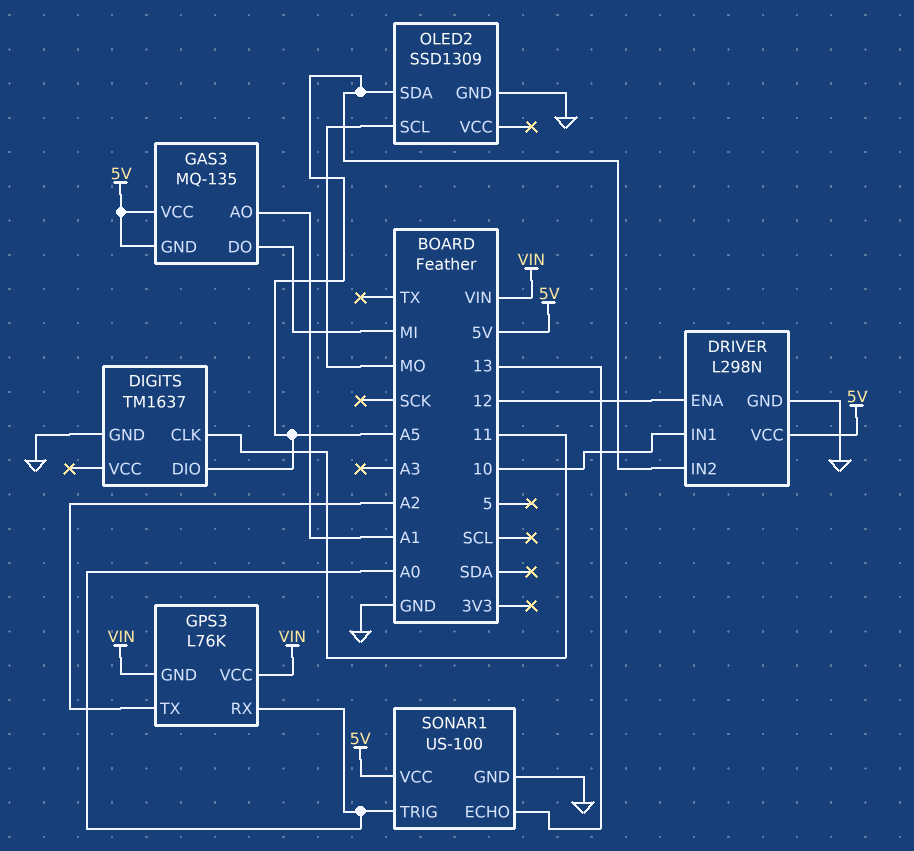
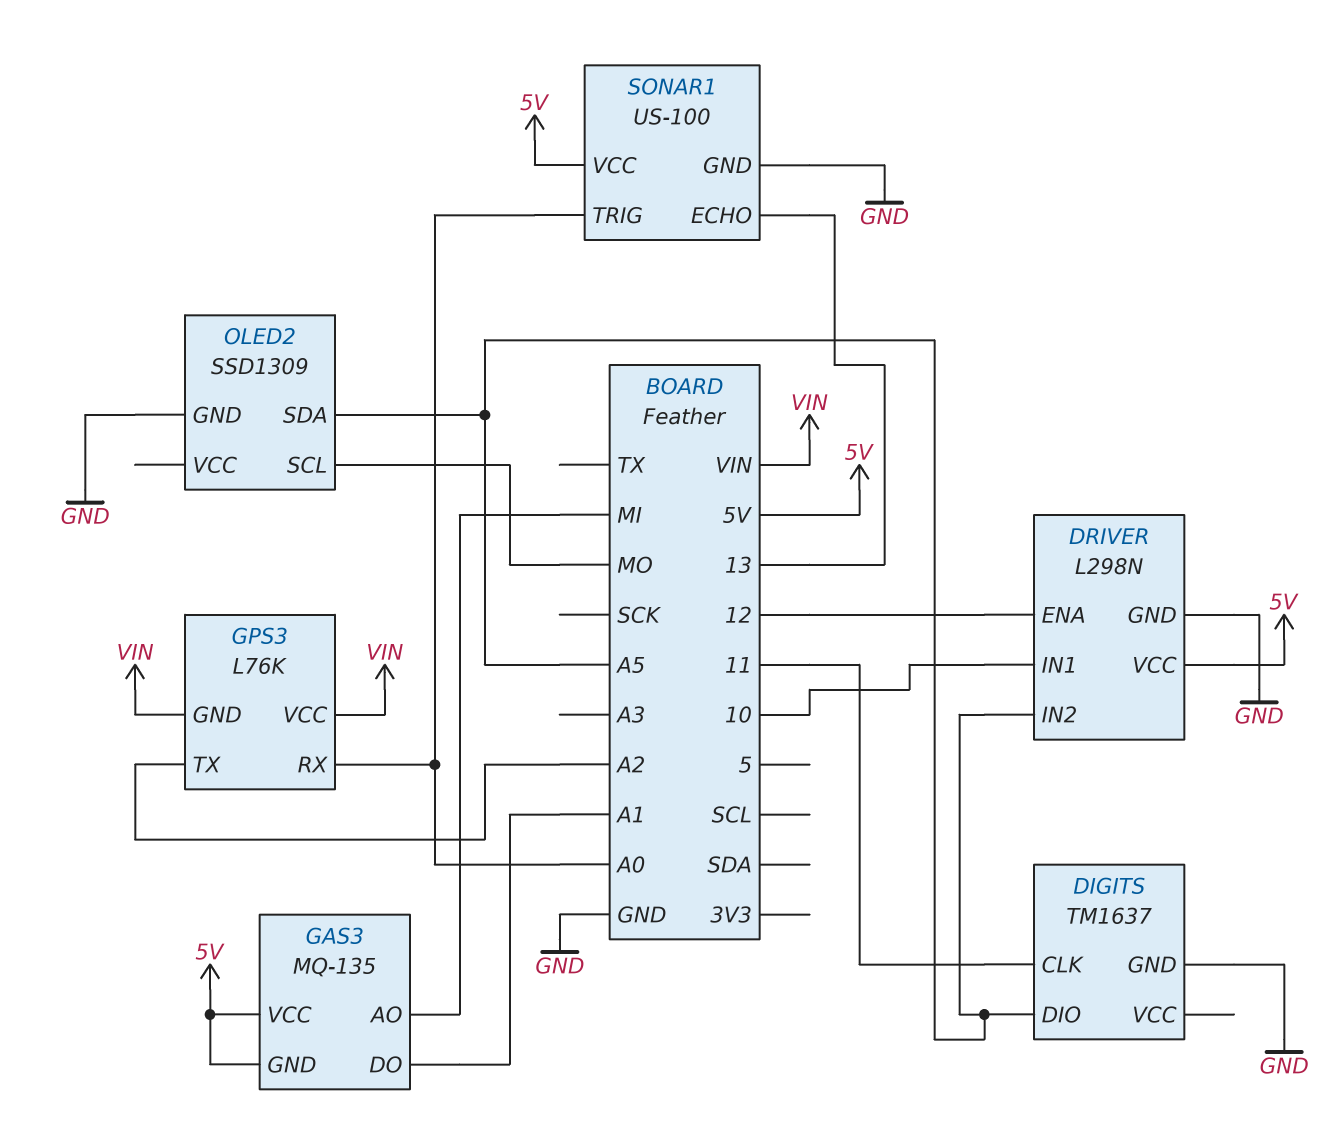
GAS3 pin AO: A1 -> MI
GAS3 pin DO: MI -> A1

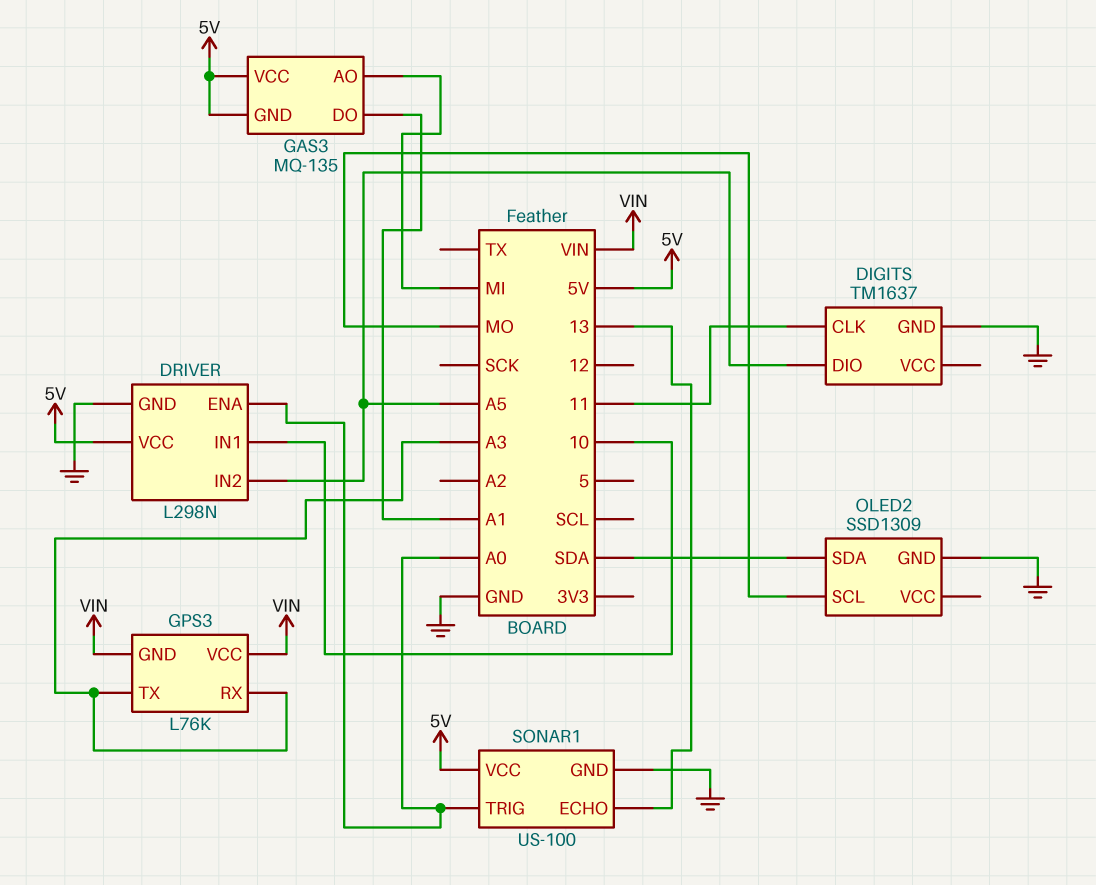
DRIVER pin ENA: 12 -> A0
GPS3 pin RX: A0 -> A3
GPS3 pin TX: A2 -> A3
OLED2 pin SDA: A5 -> SDA

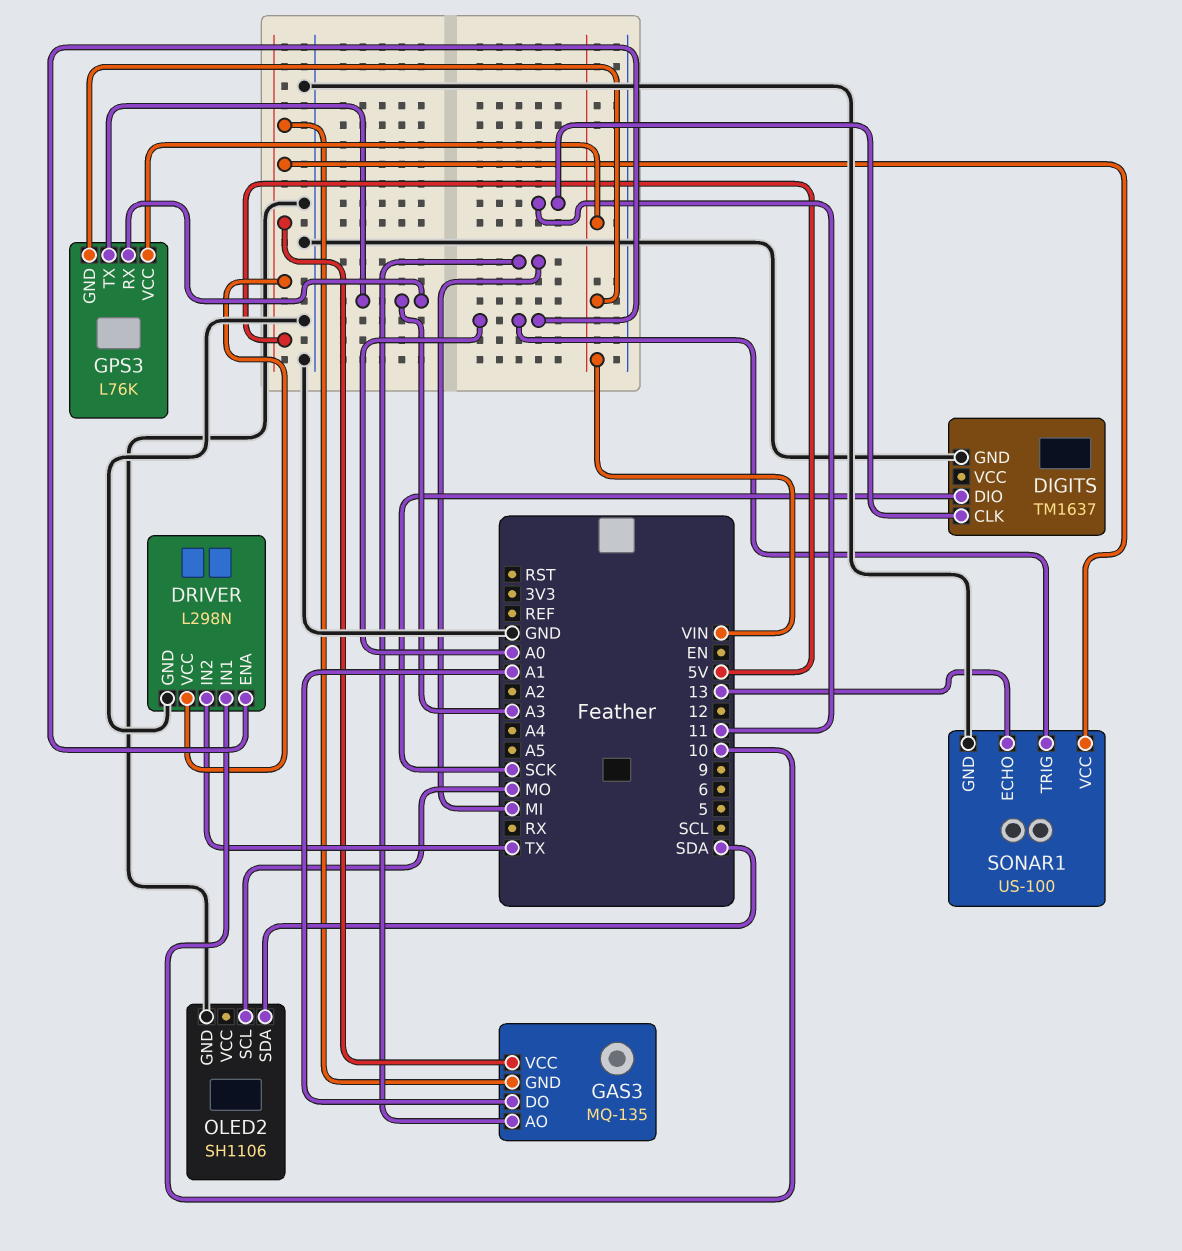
DIGITS pin DIO: A5 -> SCK
DRIVER pin IN2: A5 -> TX
OLED2: SSD1309 -> SH1106

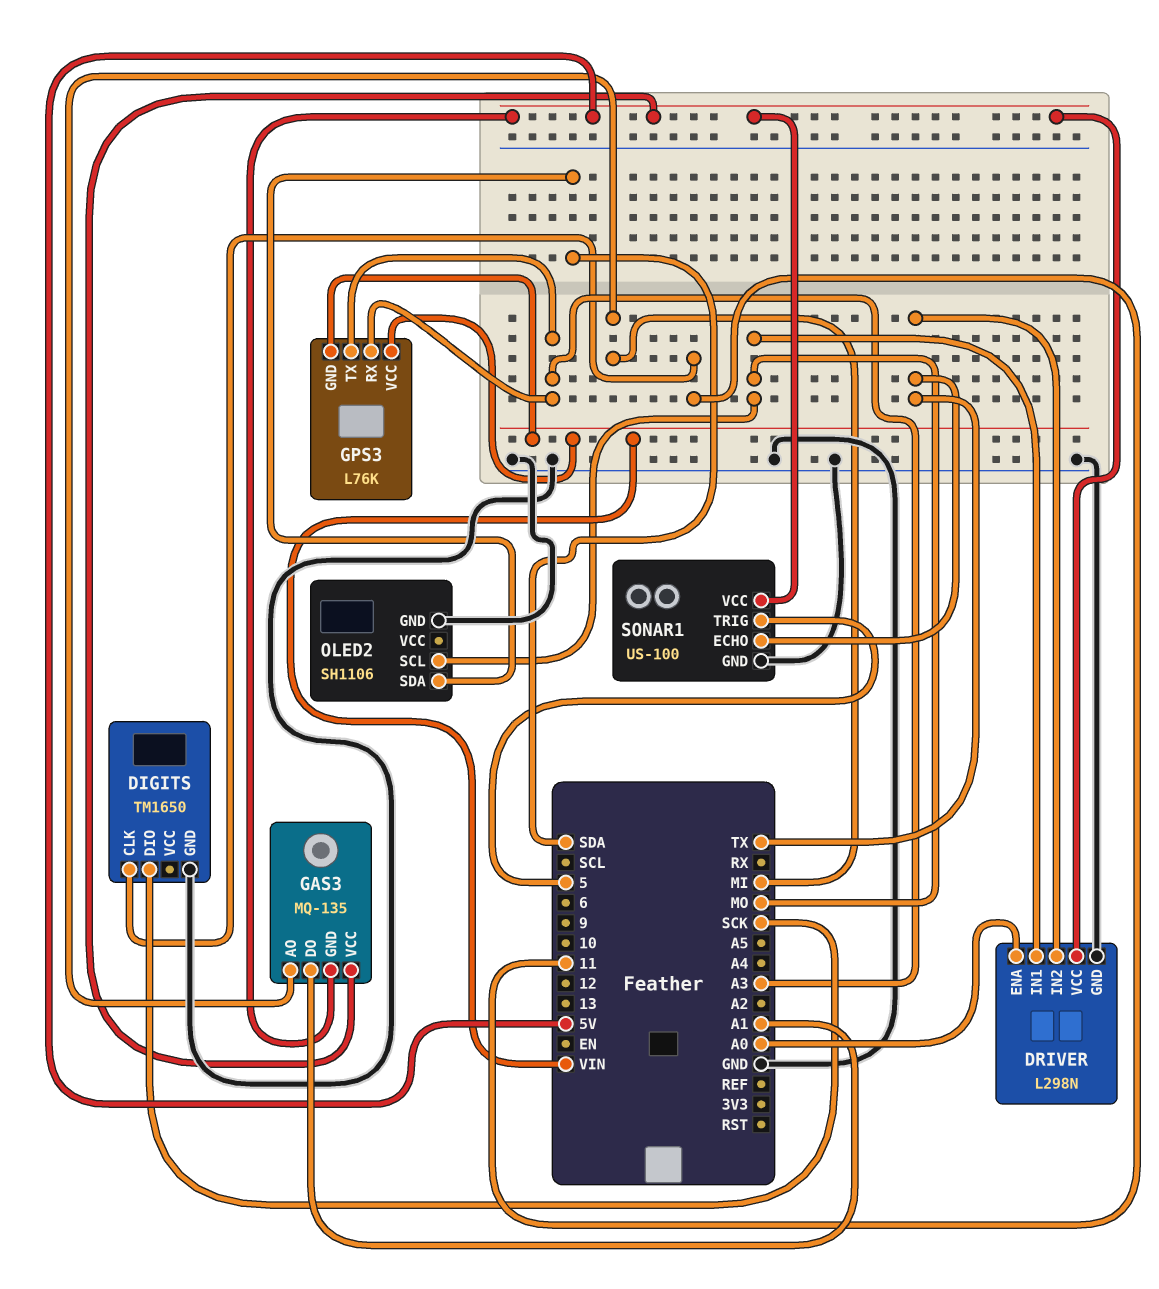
DIGITS: TM1637 -> TM1650
DRIVER pin IN1: 10 -> MO
SONAR1 pin ECHO: 13 -> TX
SONAR1 pin TRIG: A0 -> 5

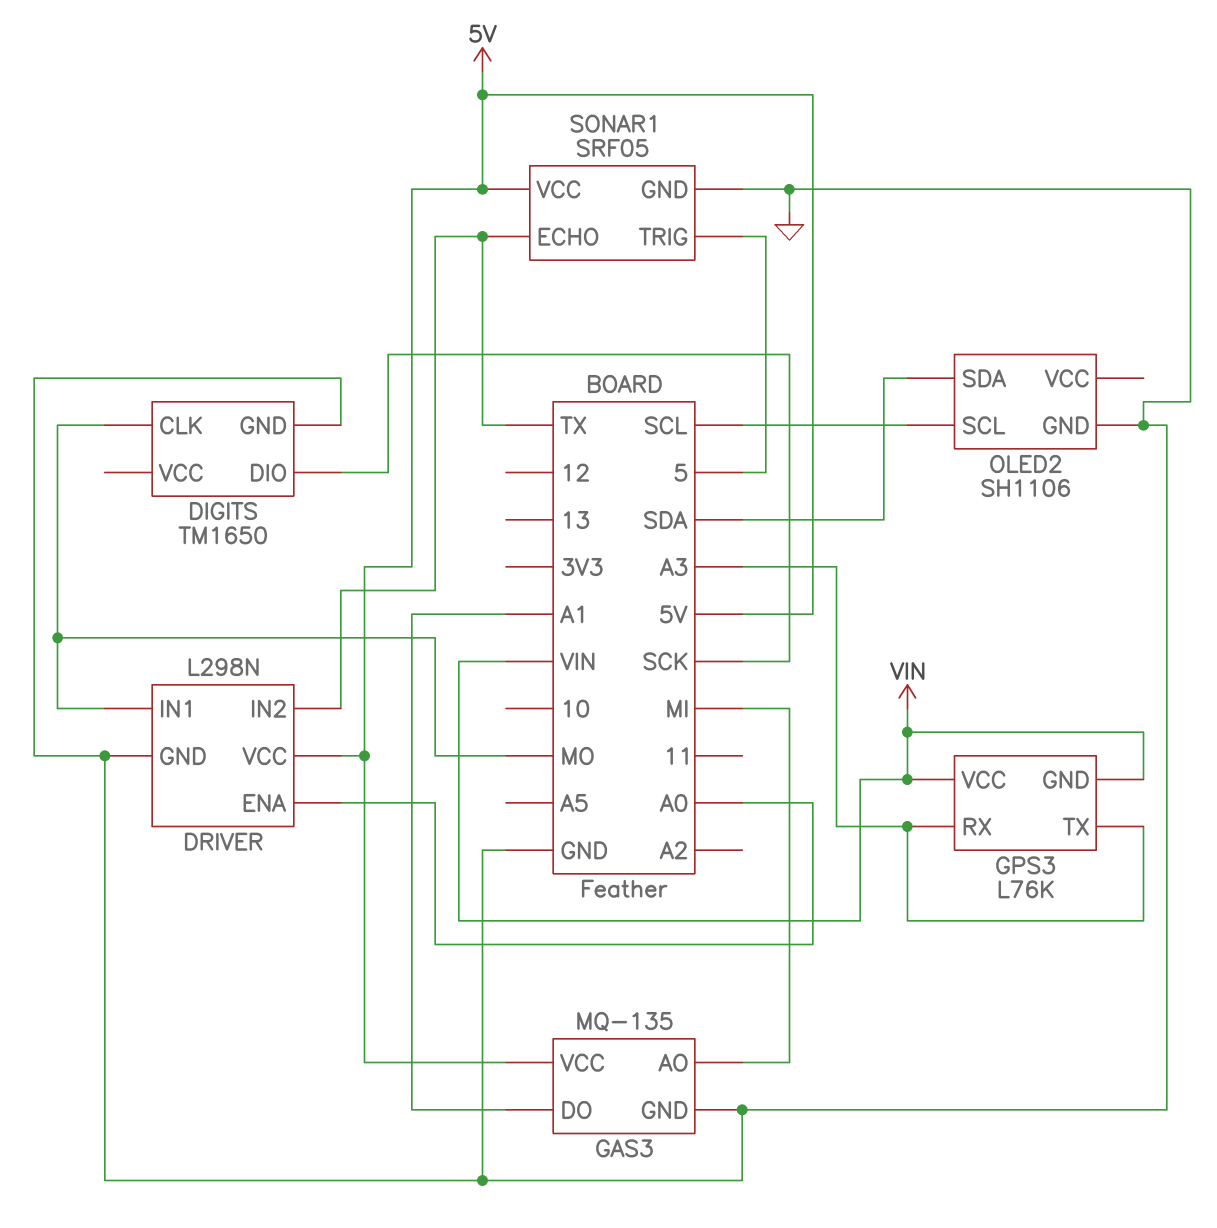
DIGITS pin CLK: 11 -> MO
GAS3 pin GND: 5V -> GND
OLED2 pin SCL: MO -> SCL
SONAR1: US-100 -> SRF05

